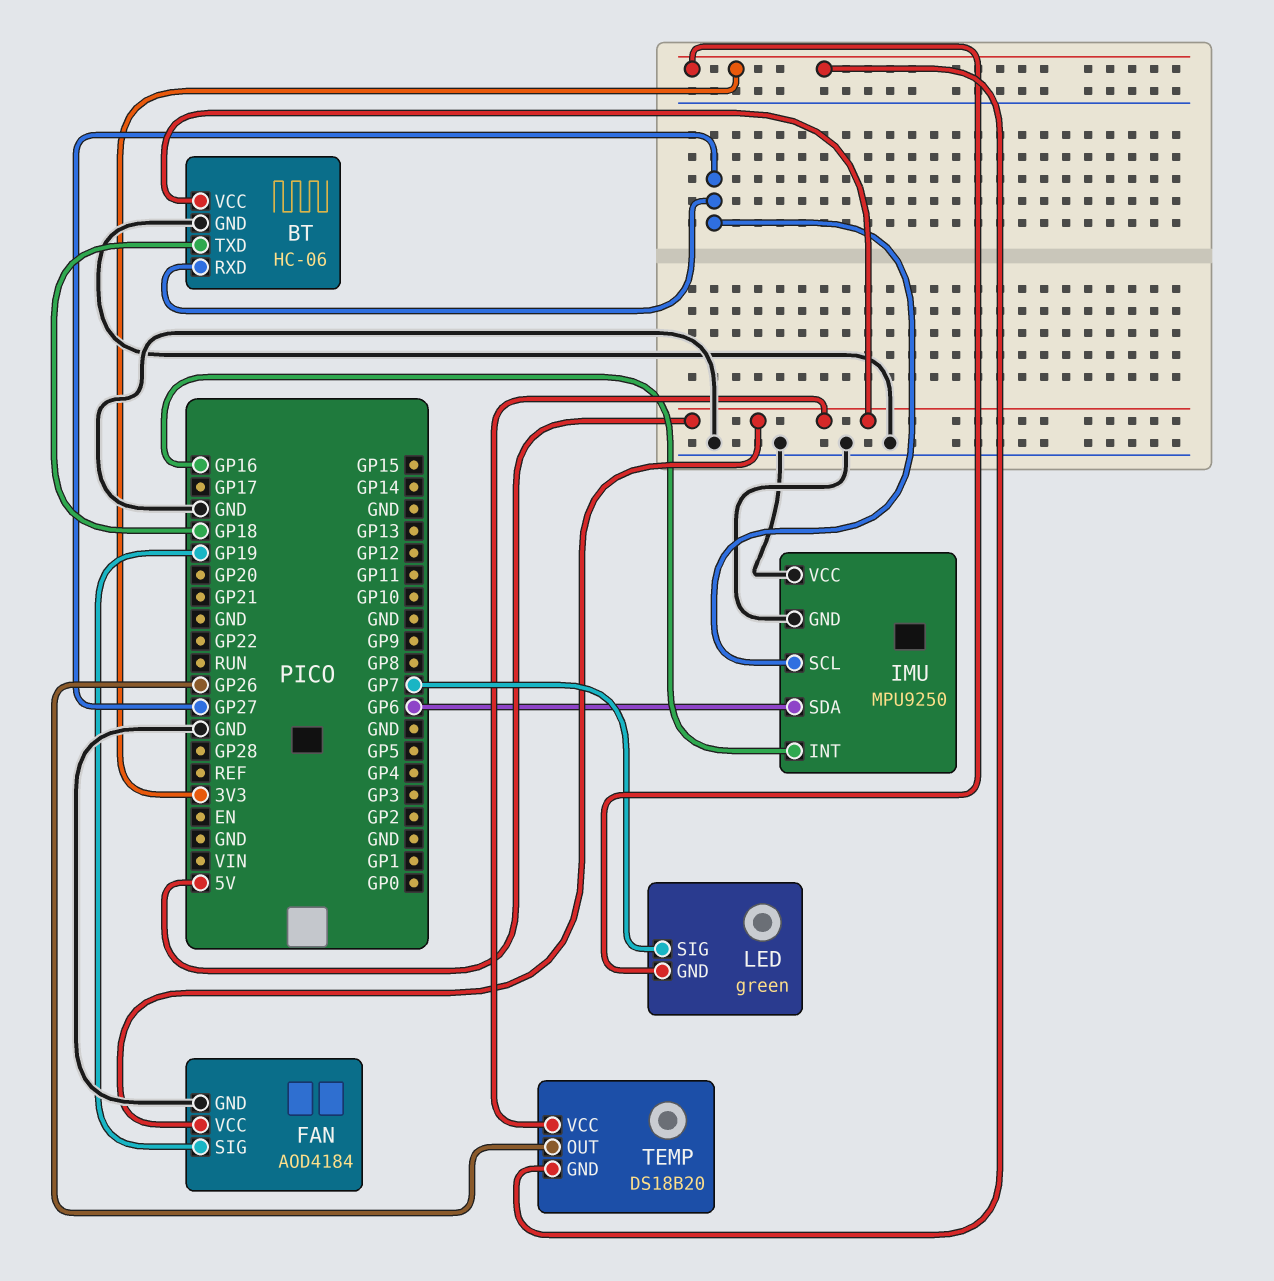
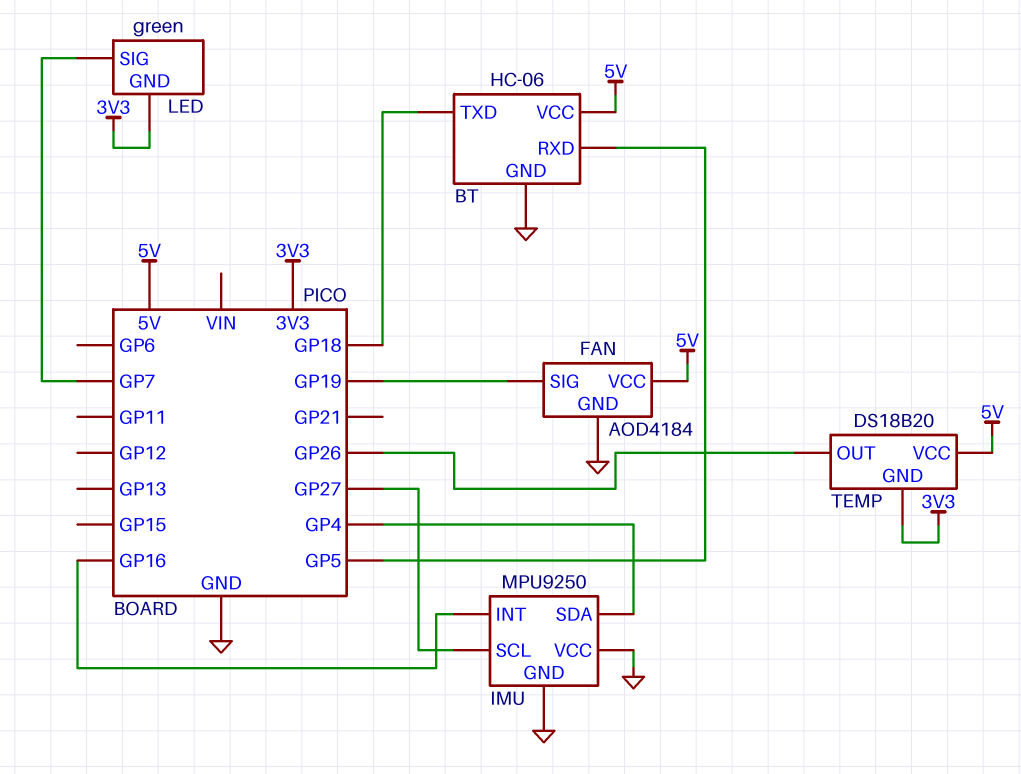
BT pin RXD: GP27 -> GP5
IMU pin SDA: GP6 -> GP4

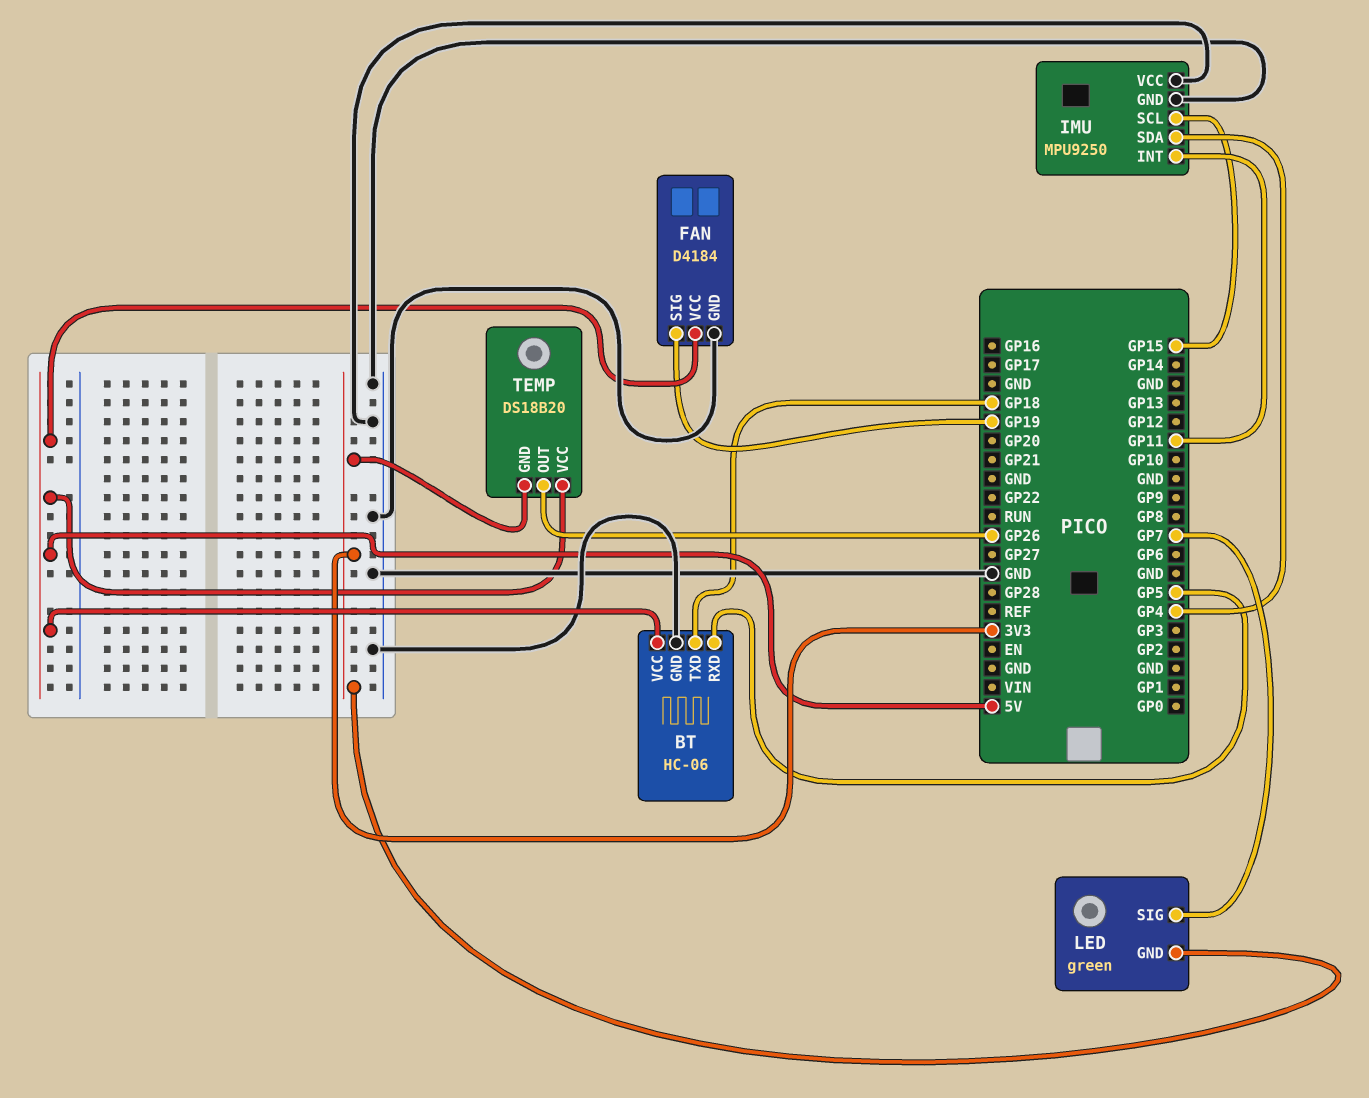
FAN: AOD4184 -> D4184
IMU pin INT: GP16 -> GP11
IMU pin SCL: GP27 -> GP15

